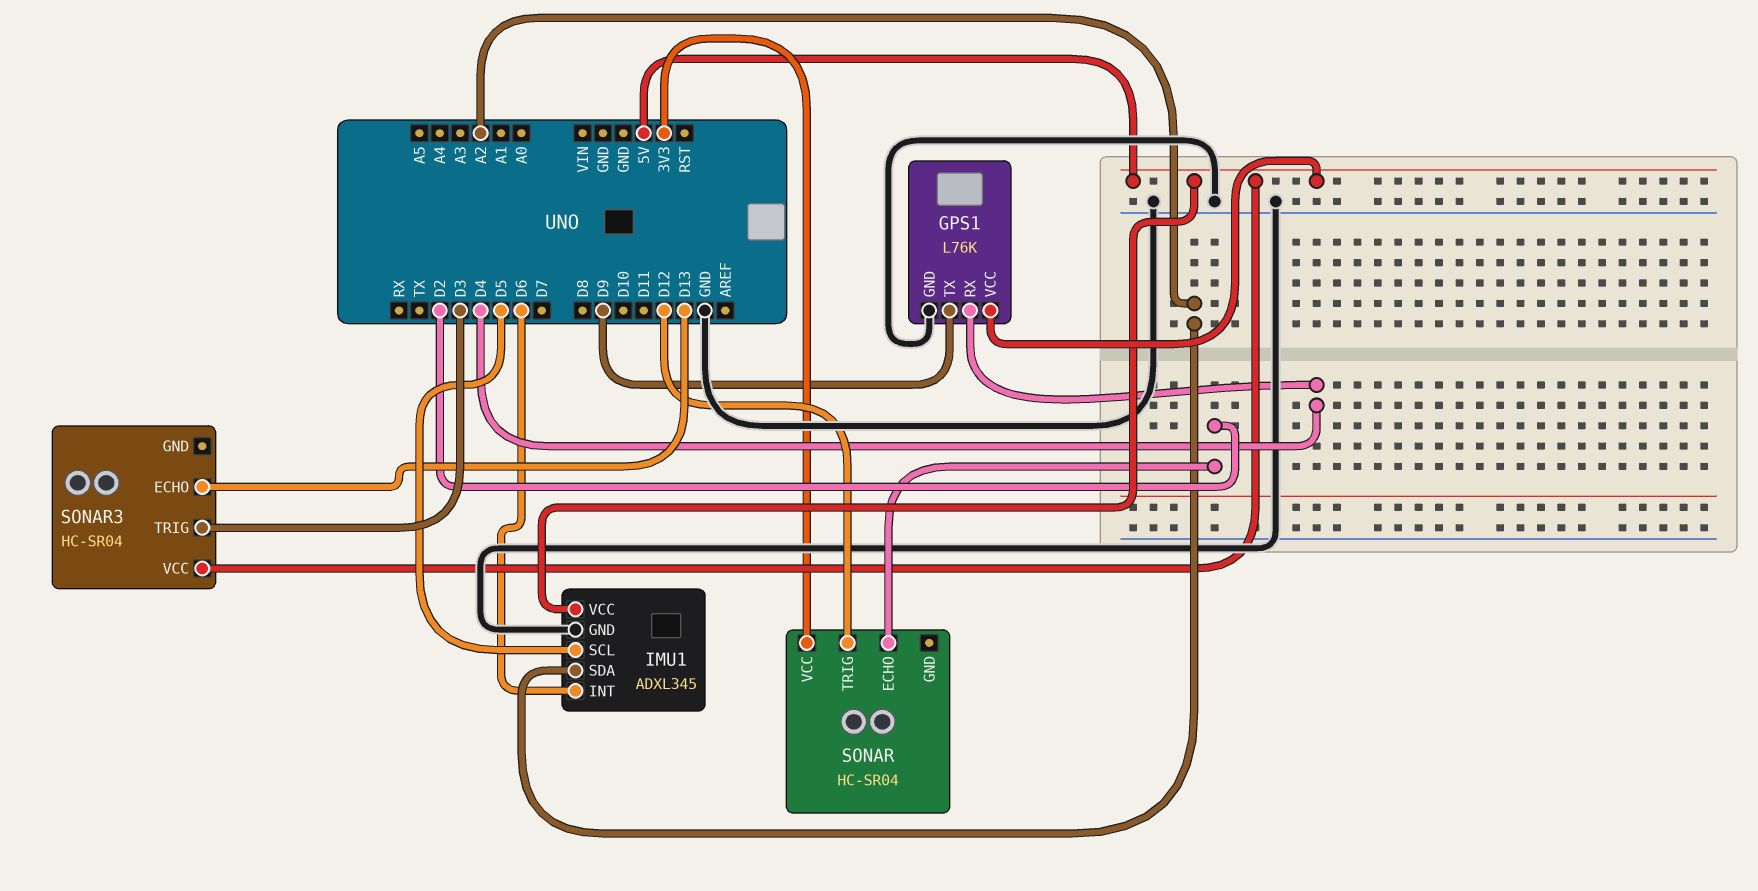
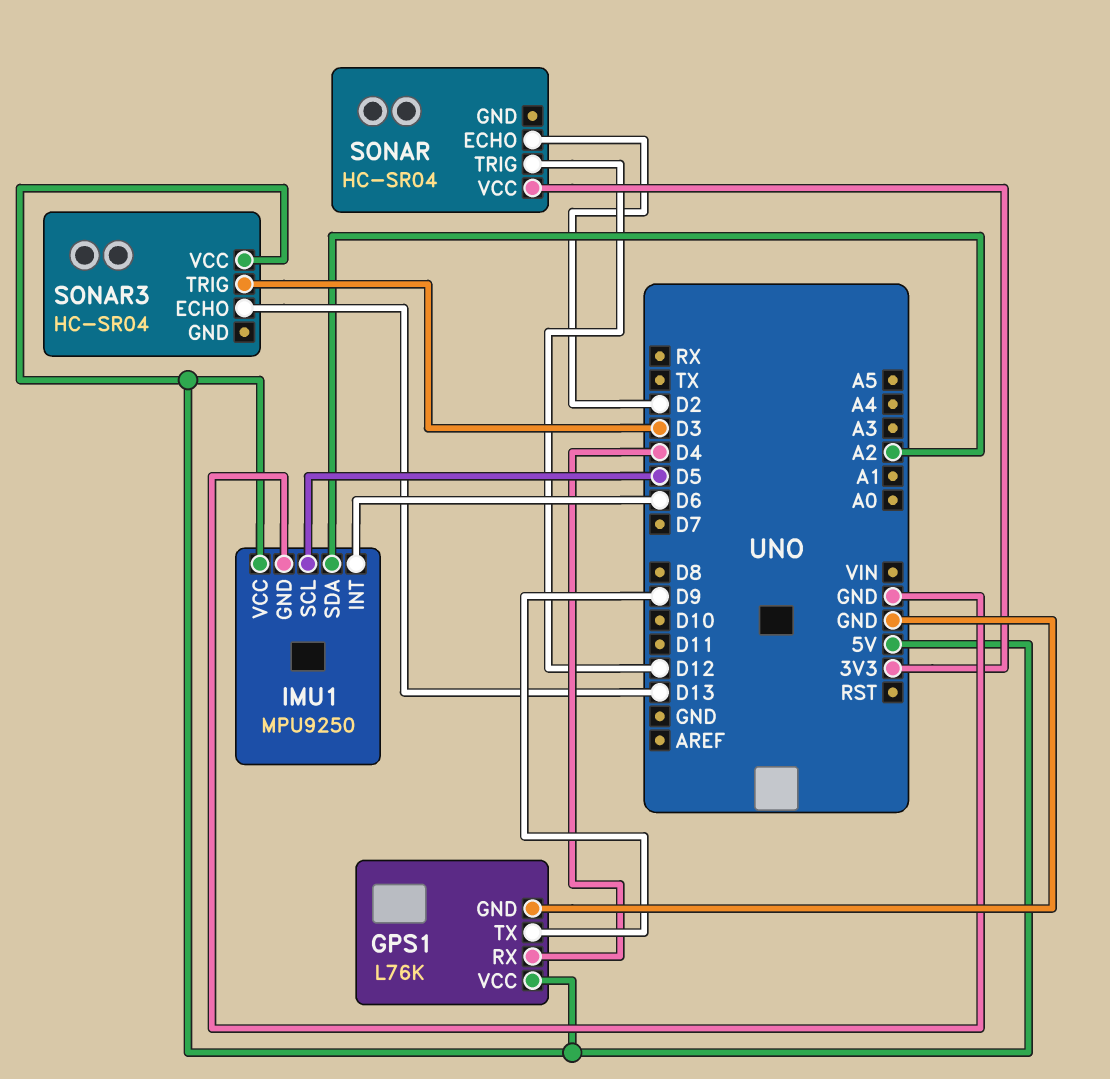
IMU1: ADXL345 -> MPU9250

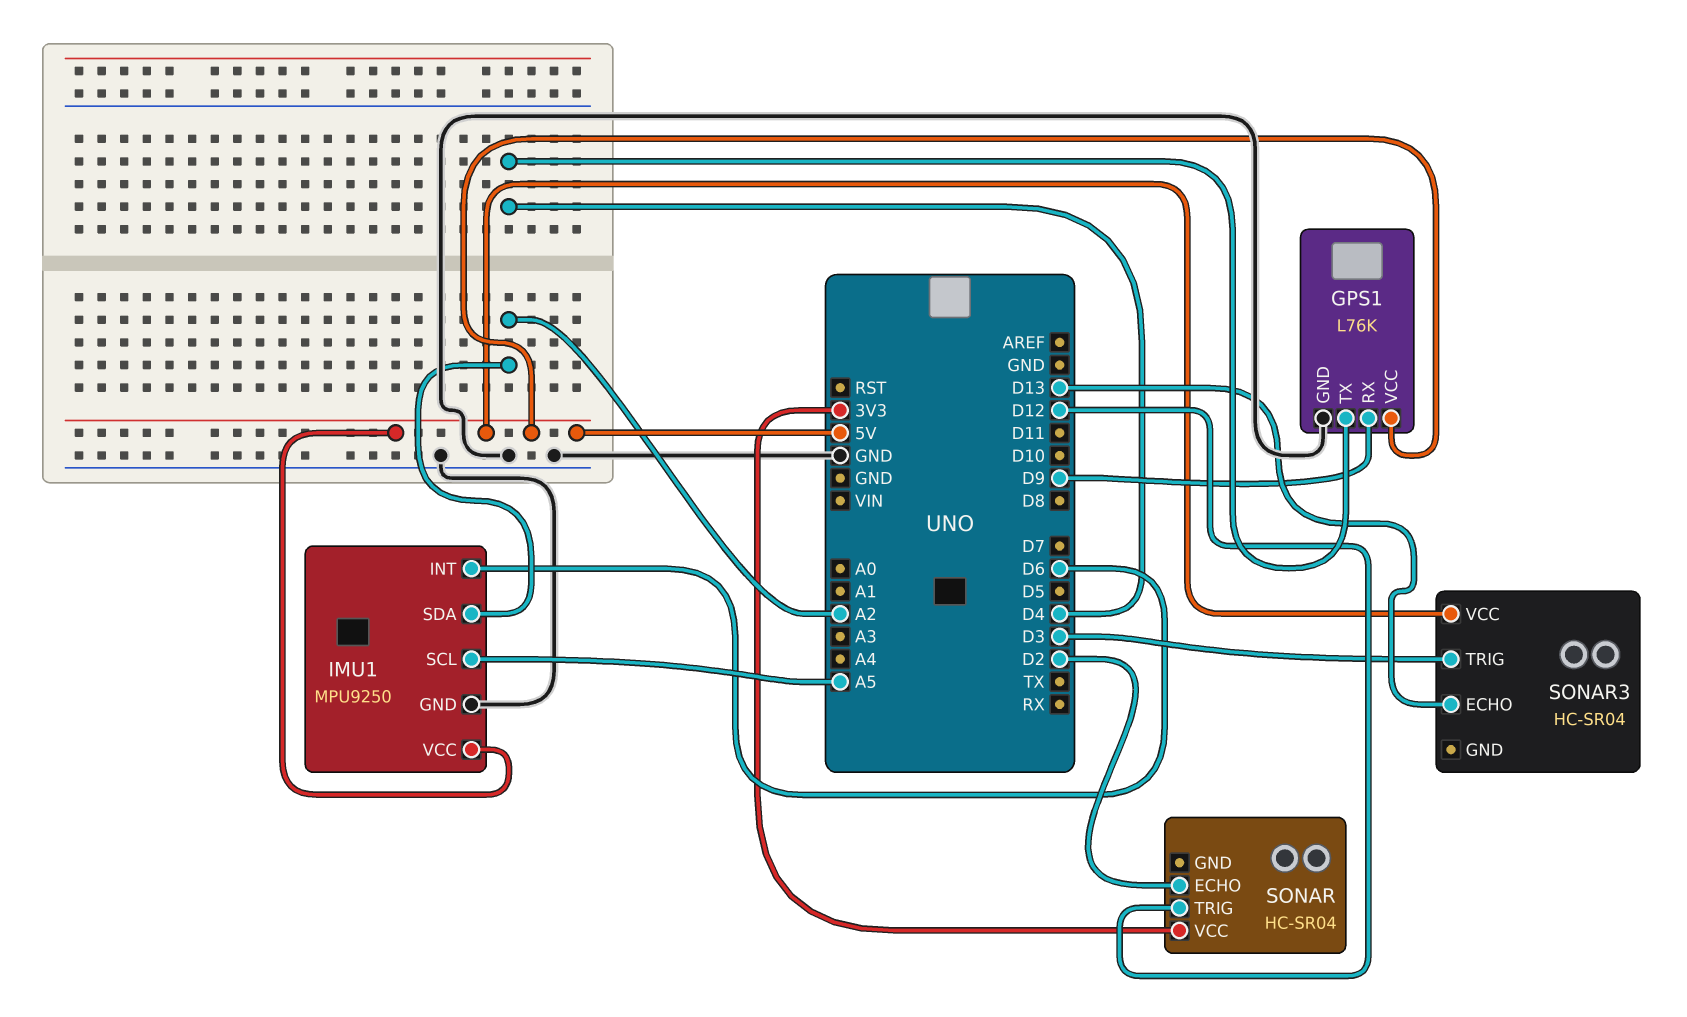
GPS1 pin RX: D4 -> D9
GPS1 pin TX: D9 -> D4
IMU1 pin SCL: D5 -> A5

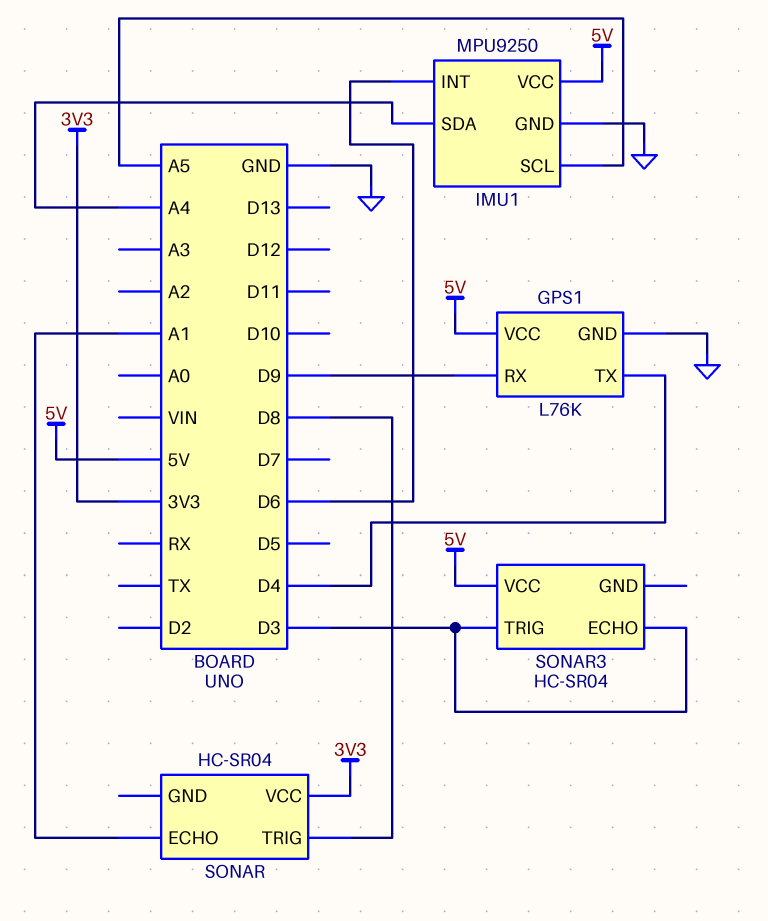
IMU1 pin SDA: A2 -> A4
SONAR pin ECHO: D2 -> A1
SONAR pin TRIG: D12 -> D8
SONAR3 pin ECHO: D13 -> D3

